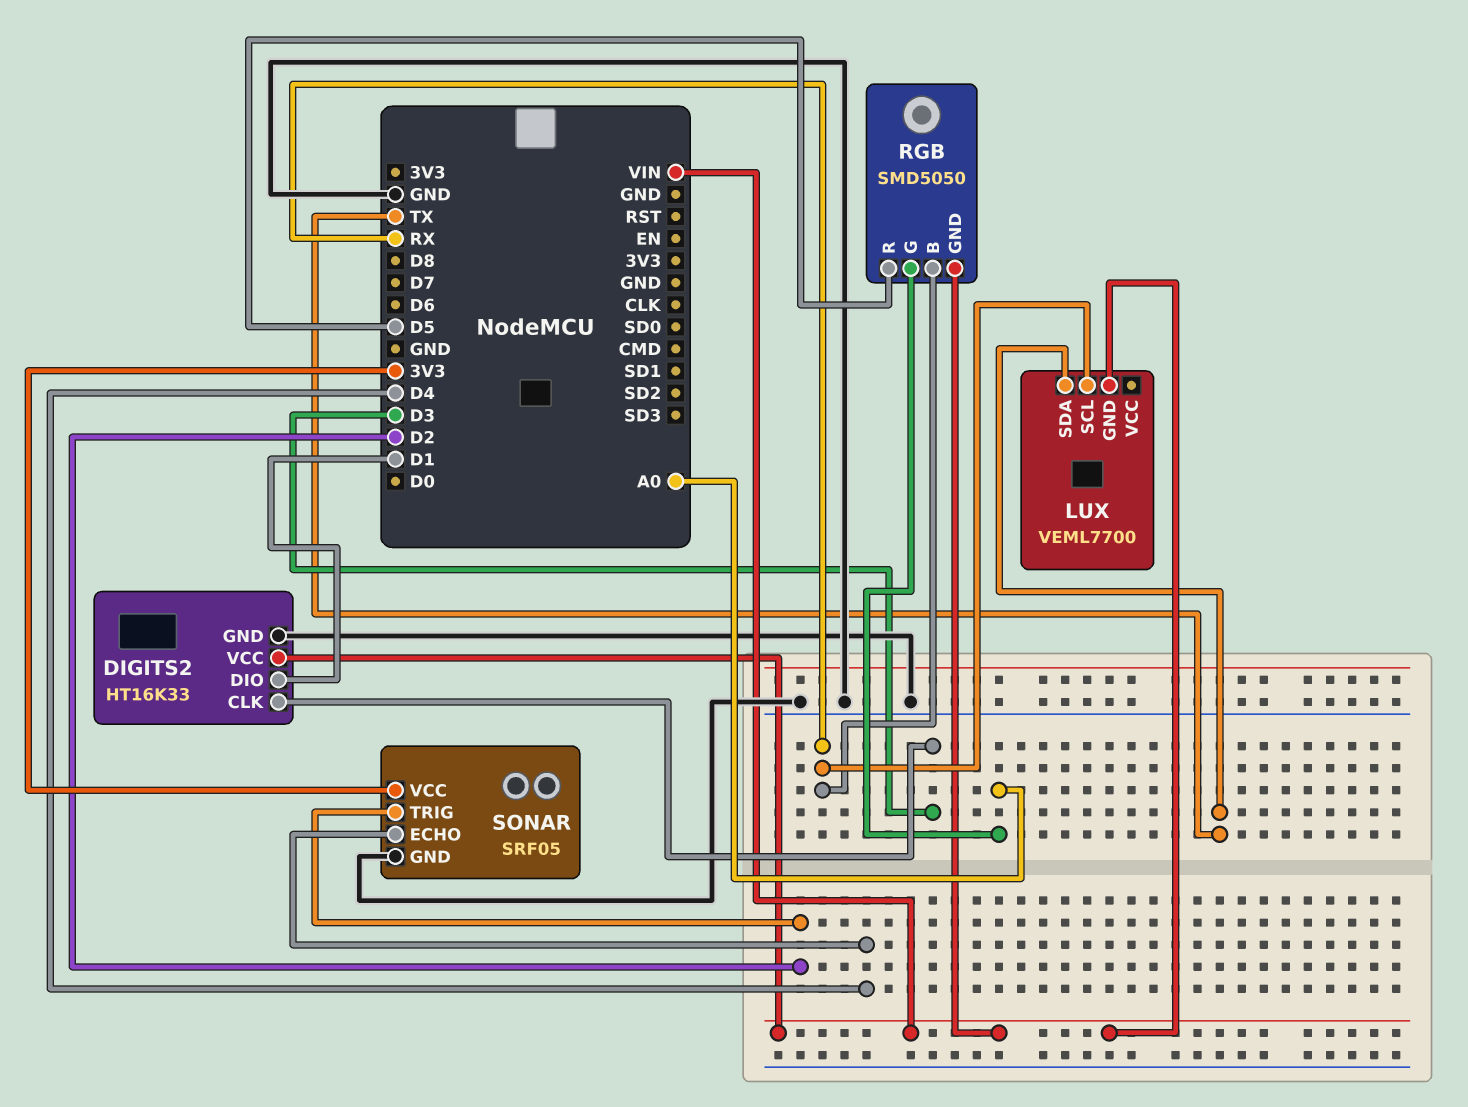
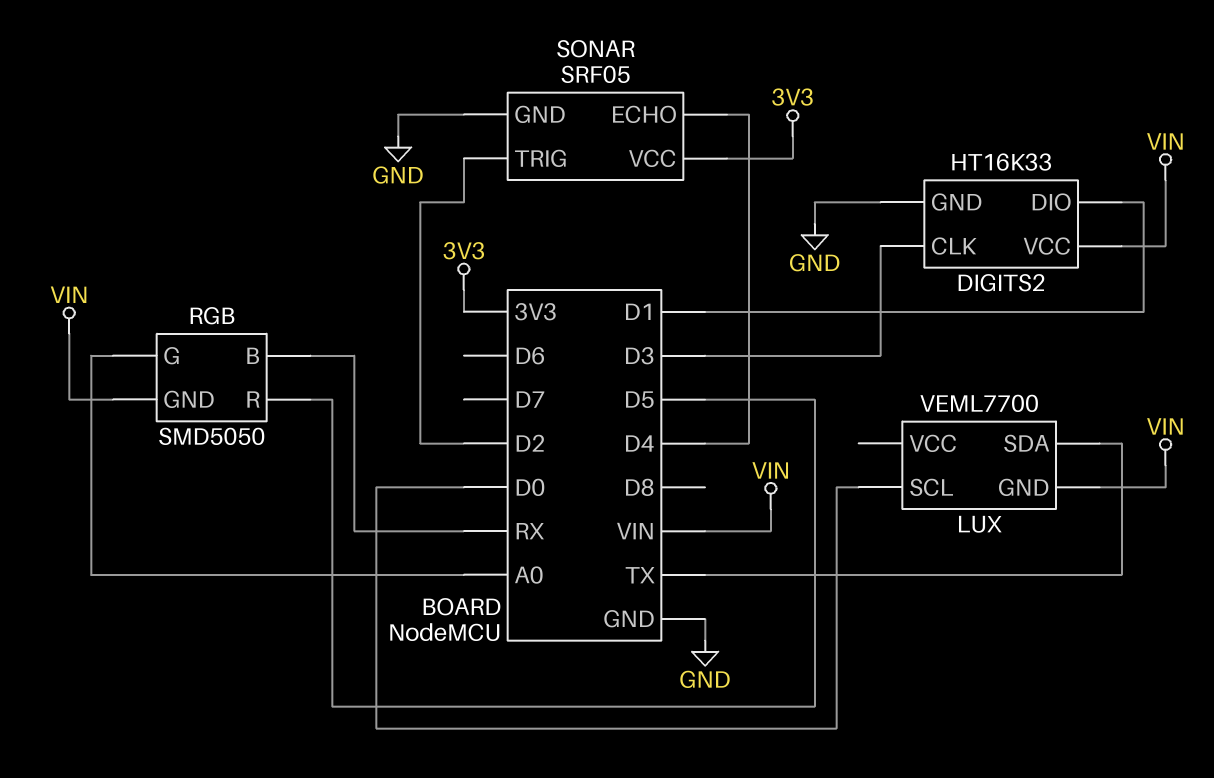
LUX pin SCL: RX -> D0

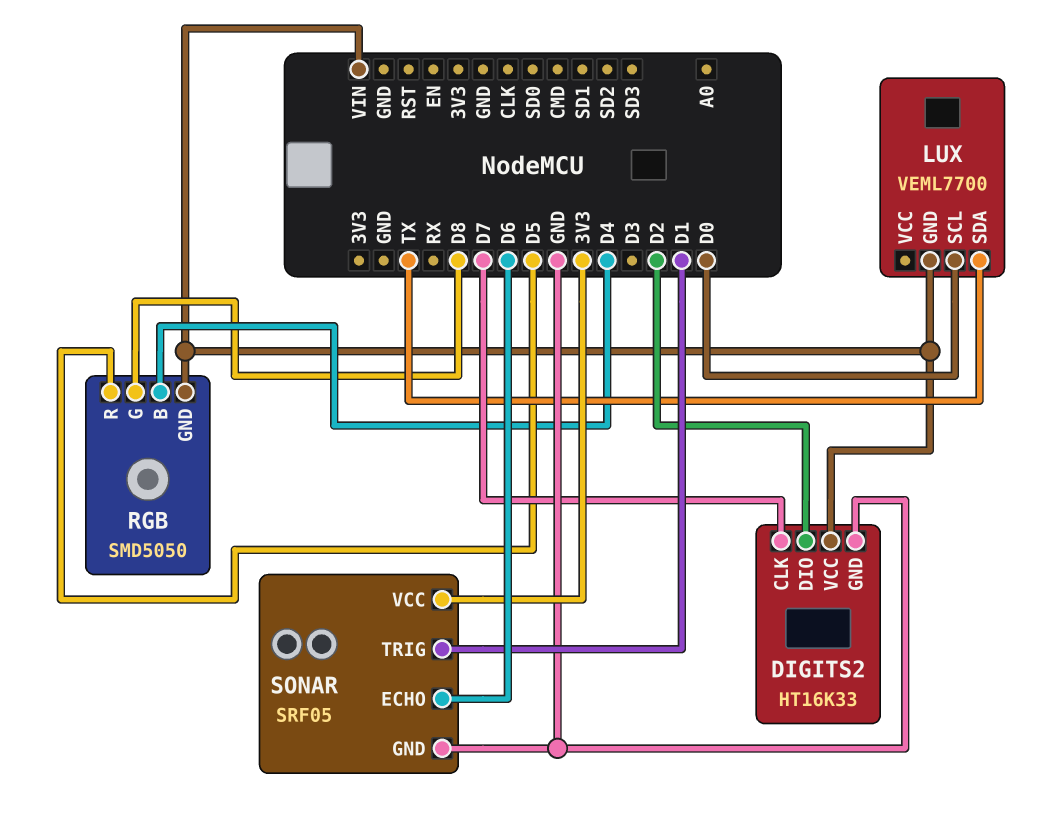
DIGITS2 pin CLK: D3 -> D7
DIGITS2 pin DIO: D1 -> D2
RGB pin B: RX -> D4
RGB pin G: A0 -> D8
SONAR pin ECHO: D4 -> D6
SONAR pin TRIG: D2 -> D1

